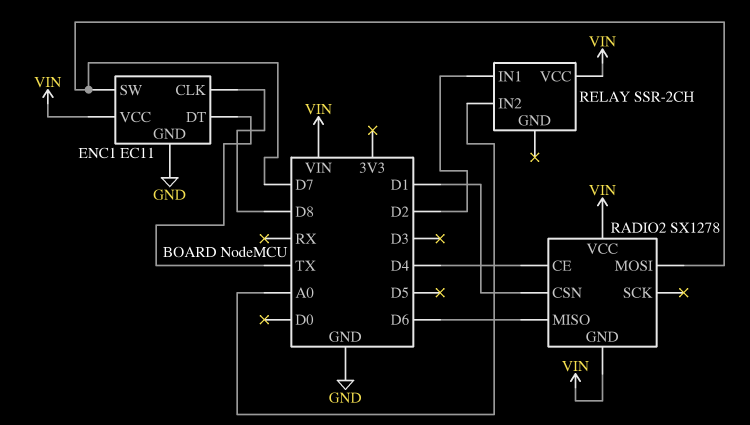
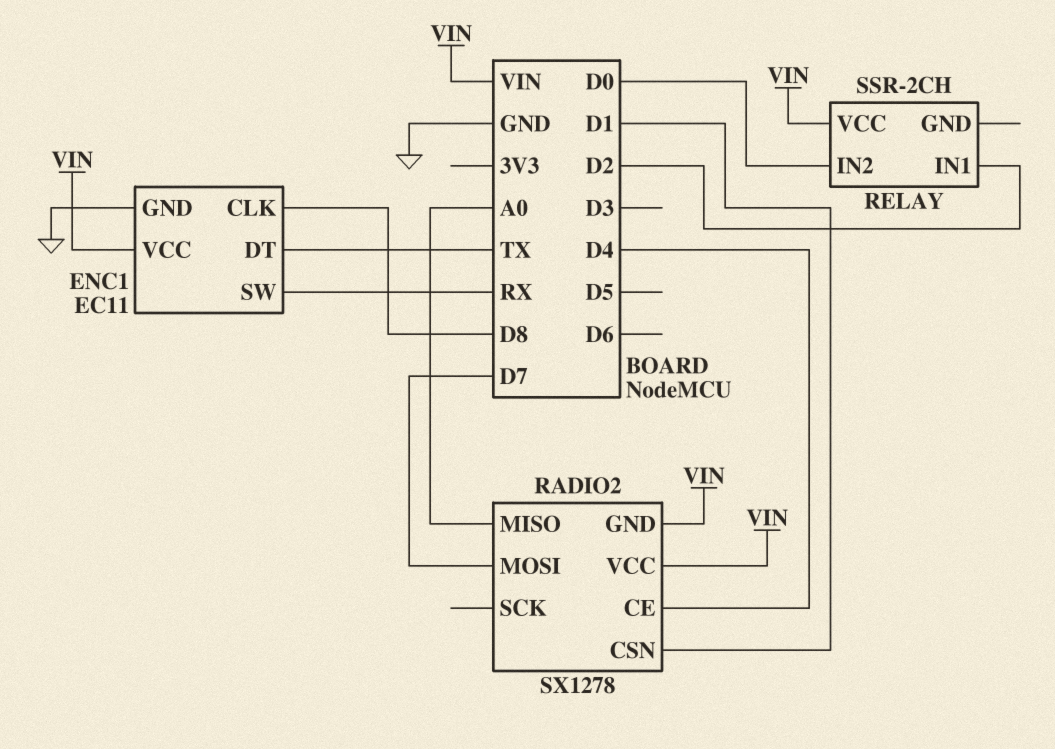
ENC1 pin SW: D7 -> RX
RADIO2 pin MISO: D6 -> A0
RELAY pin IN2: A0 -> D0

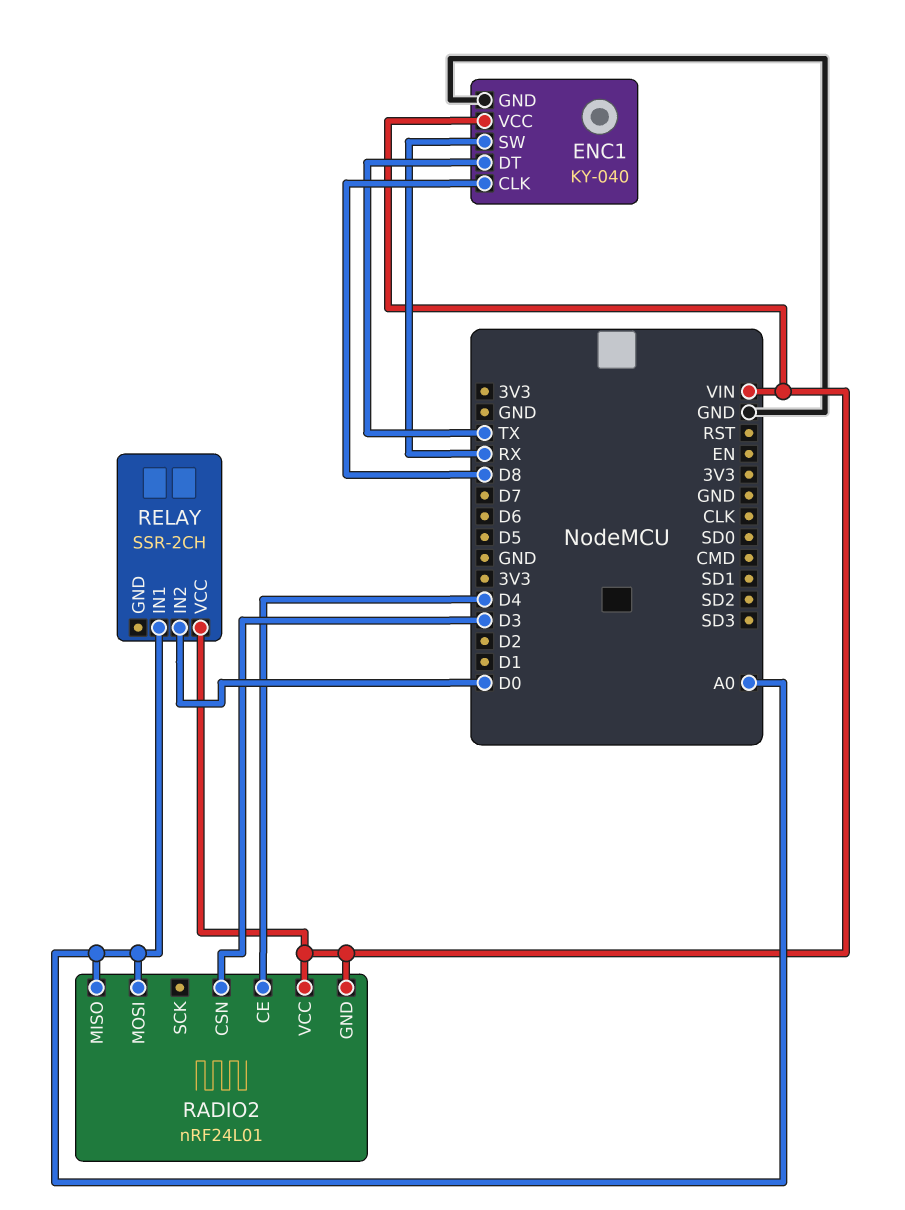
ENC1: EC11 -> KY-040
RADIO2: SX1278 -> nRF24L01
RADIO2 pin CSN: D1 -> D3
RADIO2 pin MOSI: D7 -> A0
RELAY pin IN1: D2 -> A0

